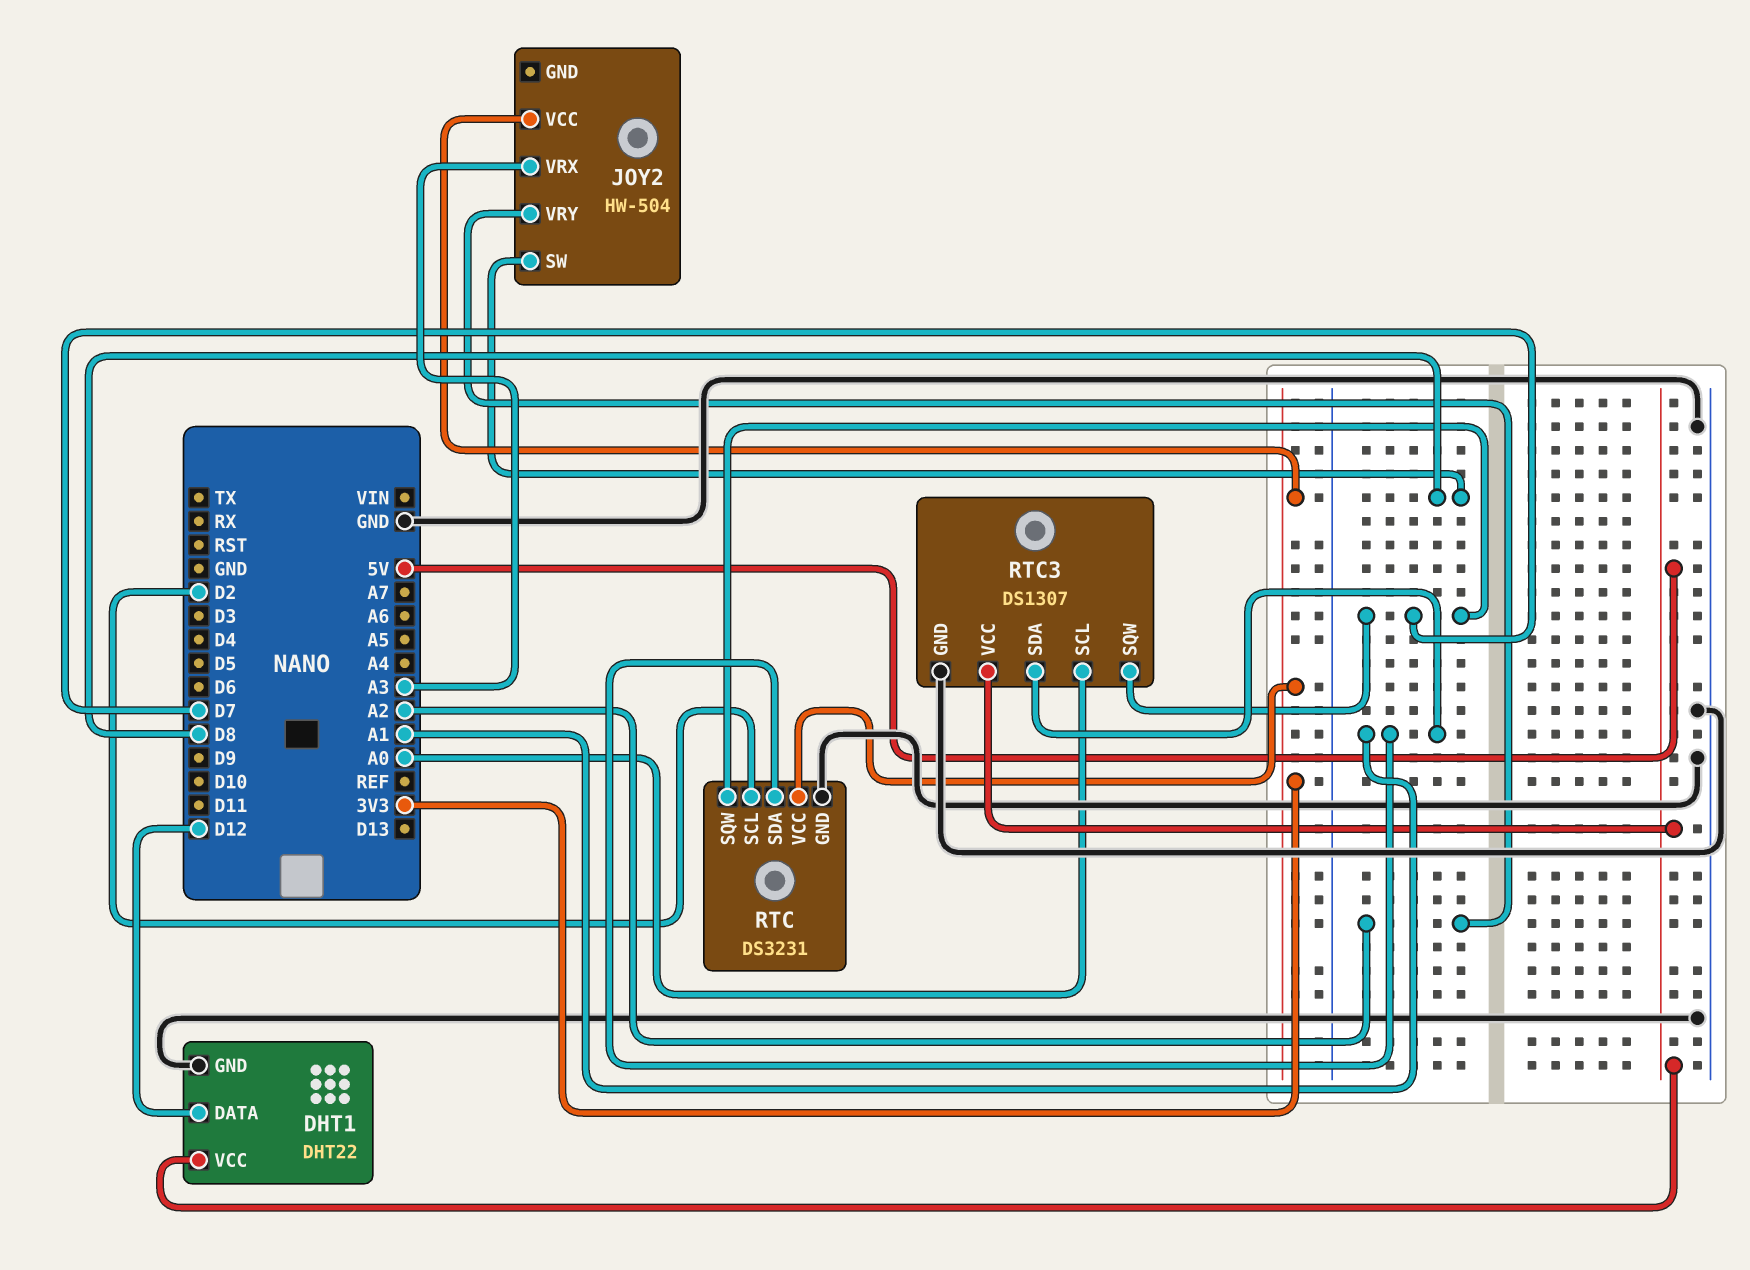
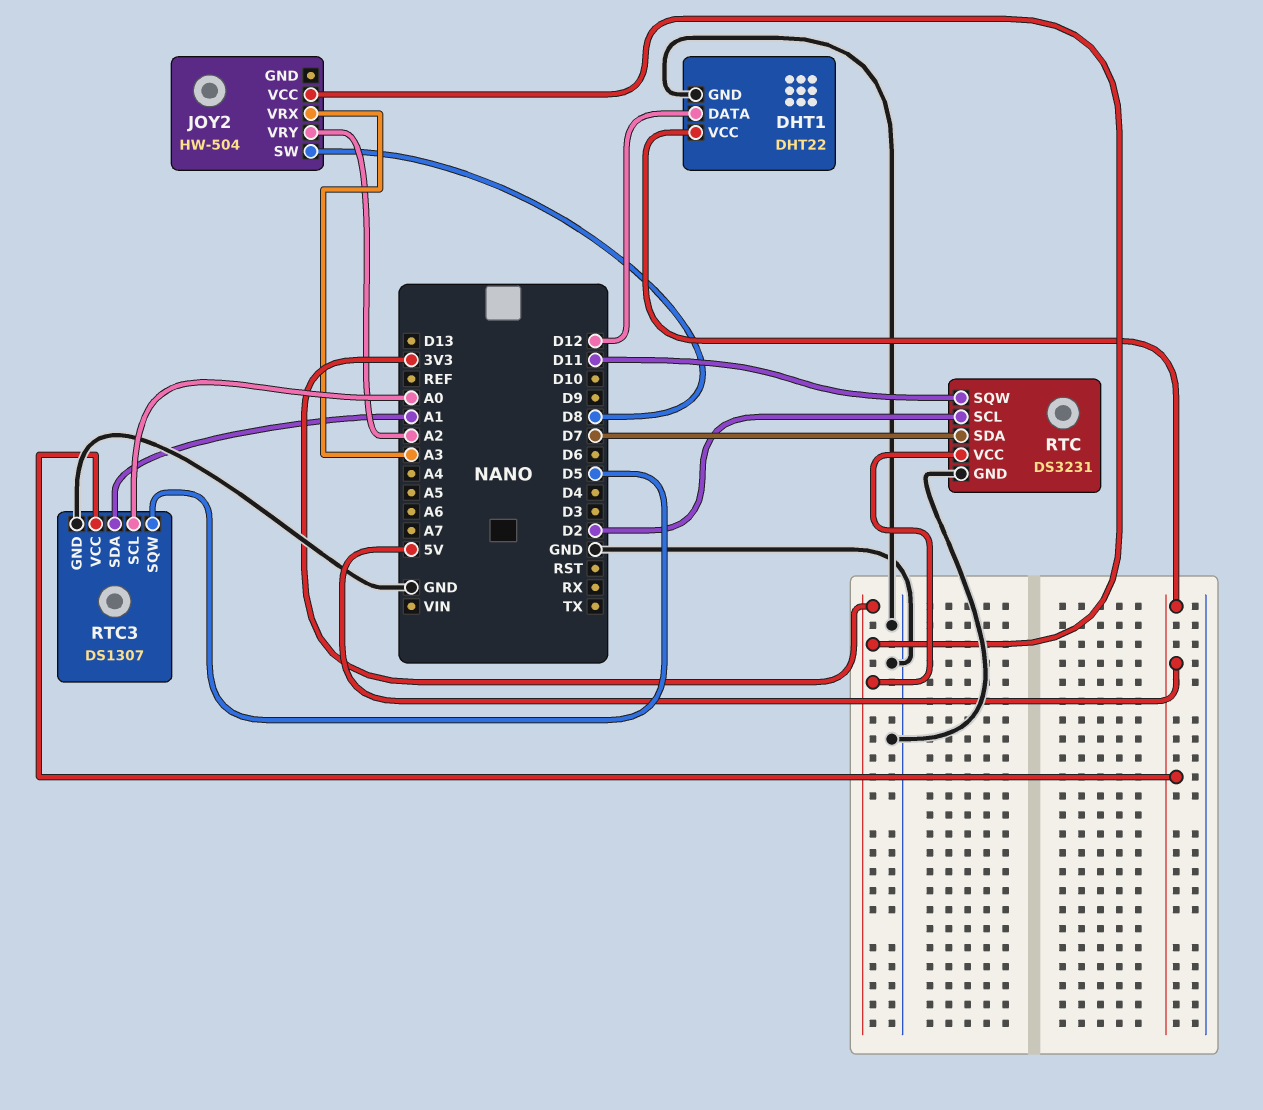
RTC pin SDA: A1 -> D7
RTC pin SQW: D7 -> D11
RTC3 pin SQW: D7 -> D5

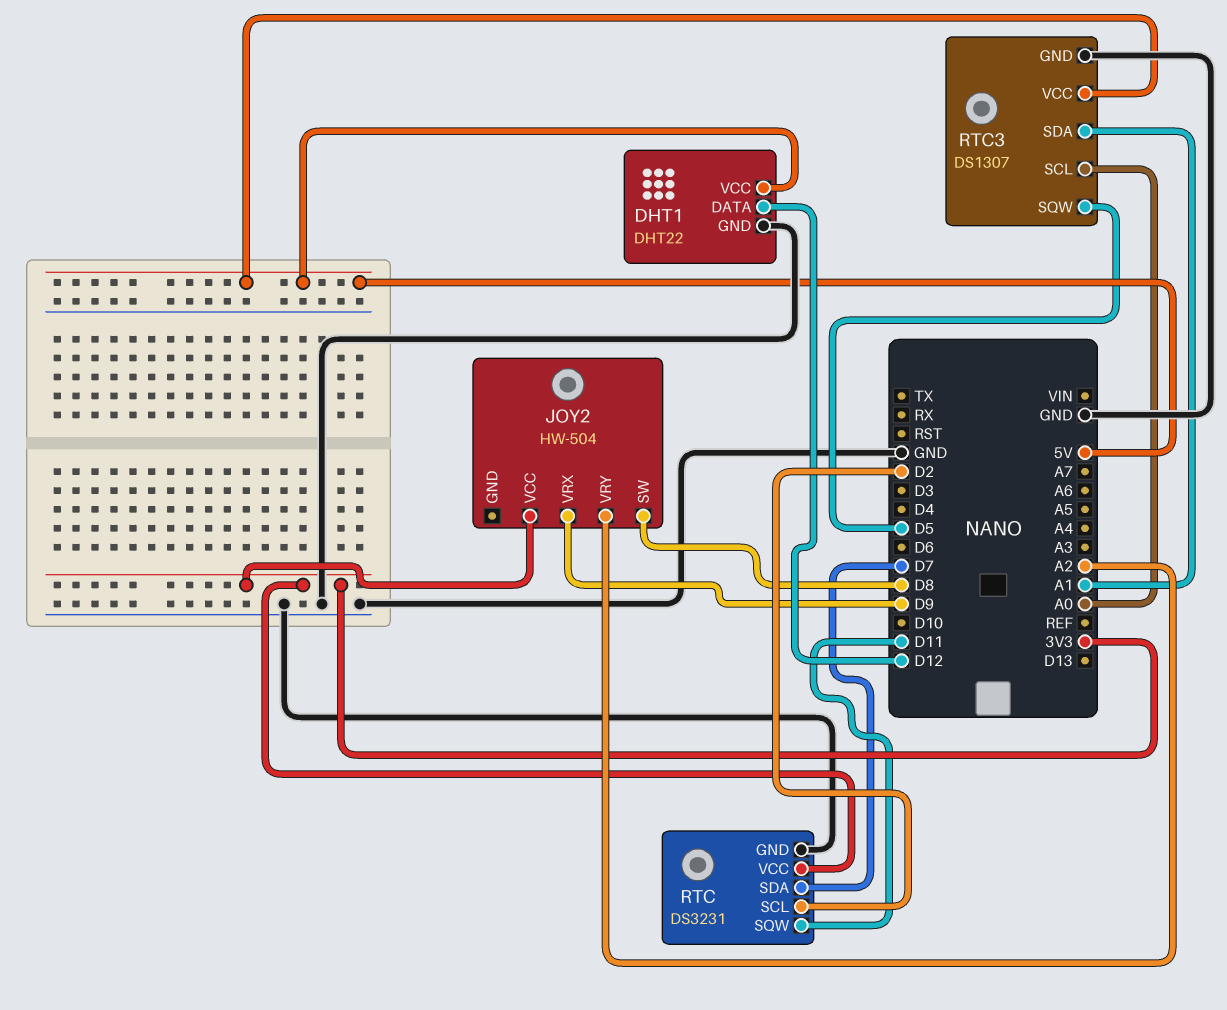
JOY2 pin VRX: A3 -> D9

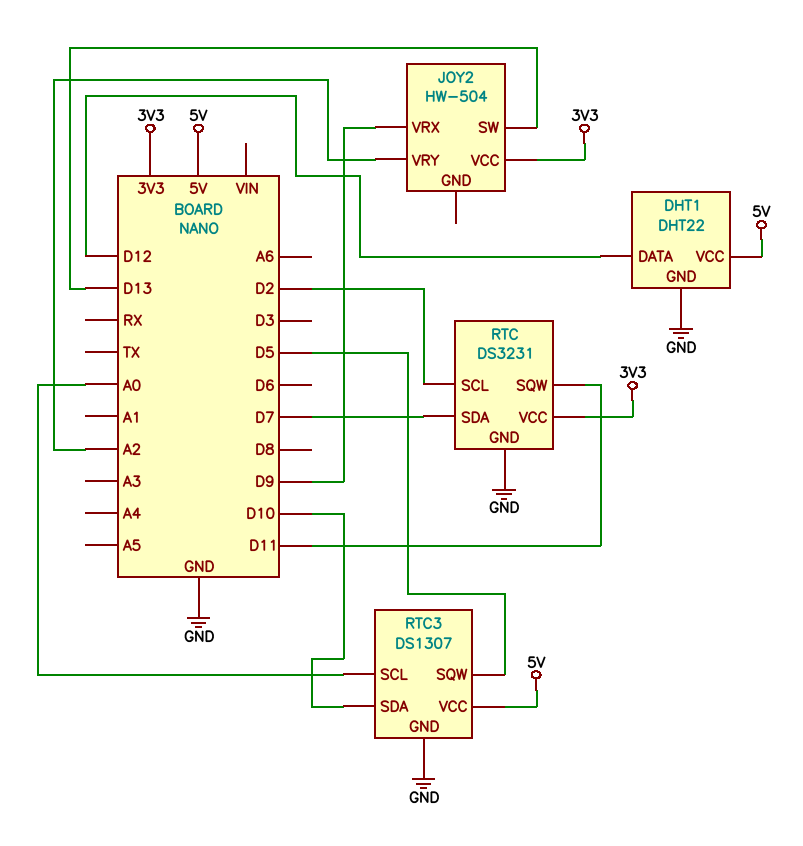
JOY2 pin SW: D8 -> D13
RTC3 pin SDA: A1 -> D10

